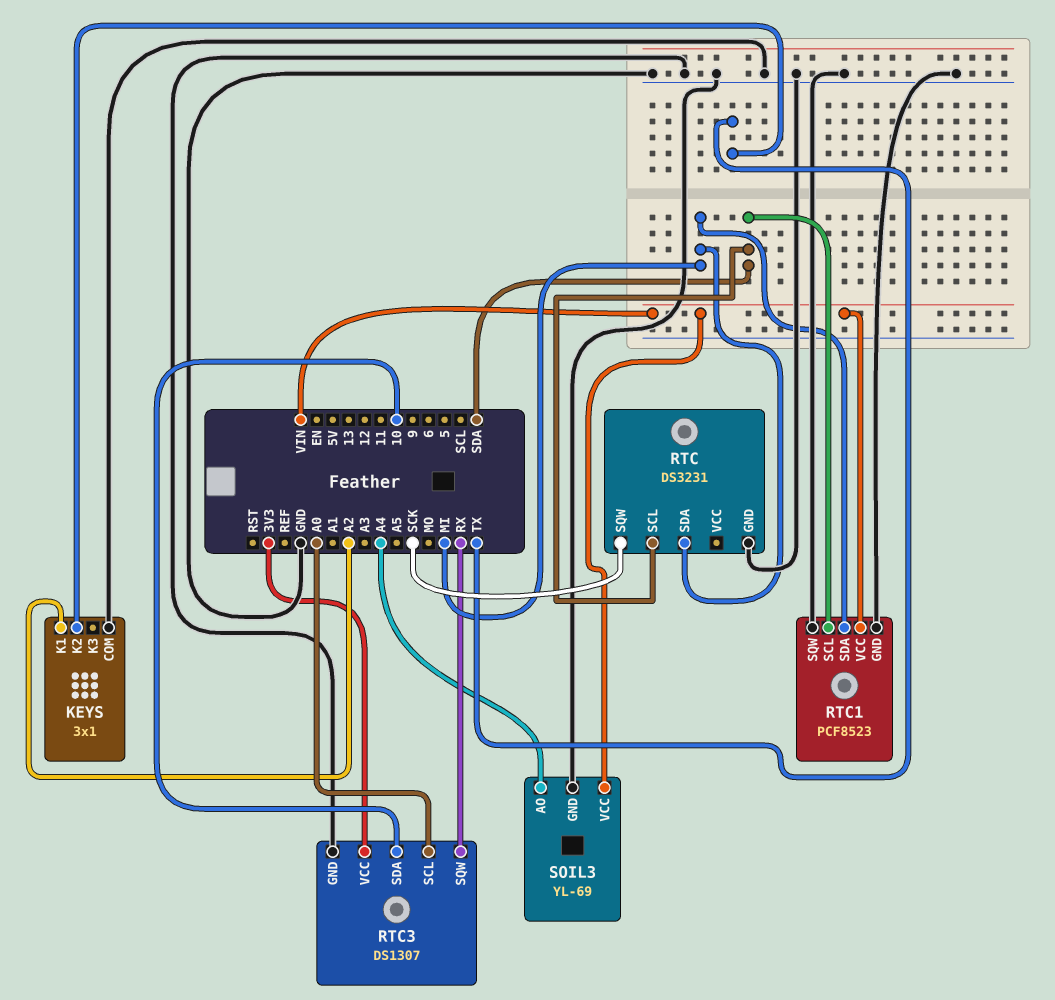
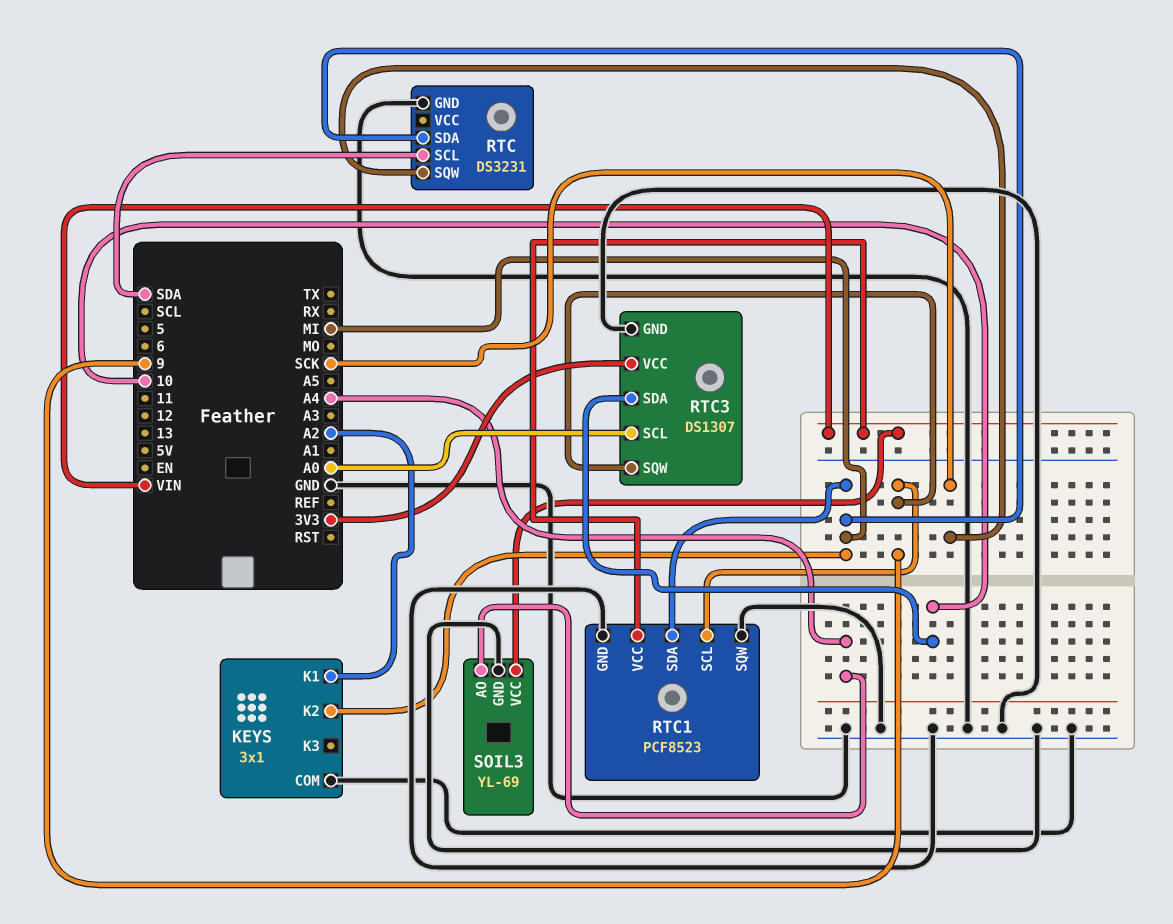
KEYS pin K2: TX -> MI
RTC1 pin SCL: SDA -> 9
RTC3 pin SQW: RX -> 9

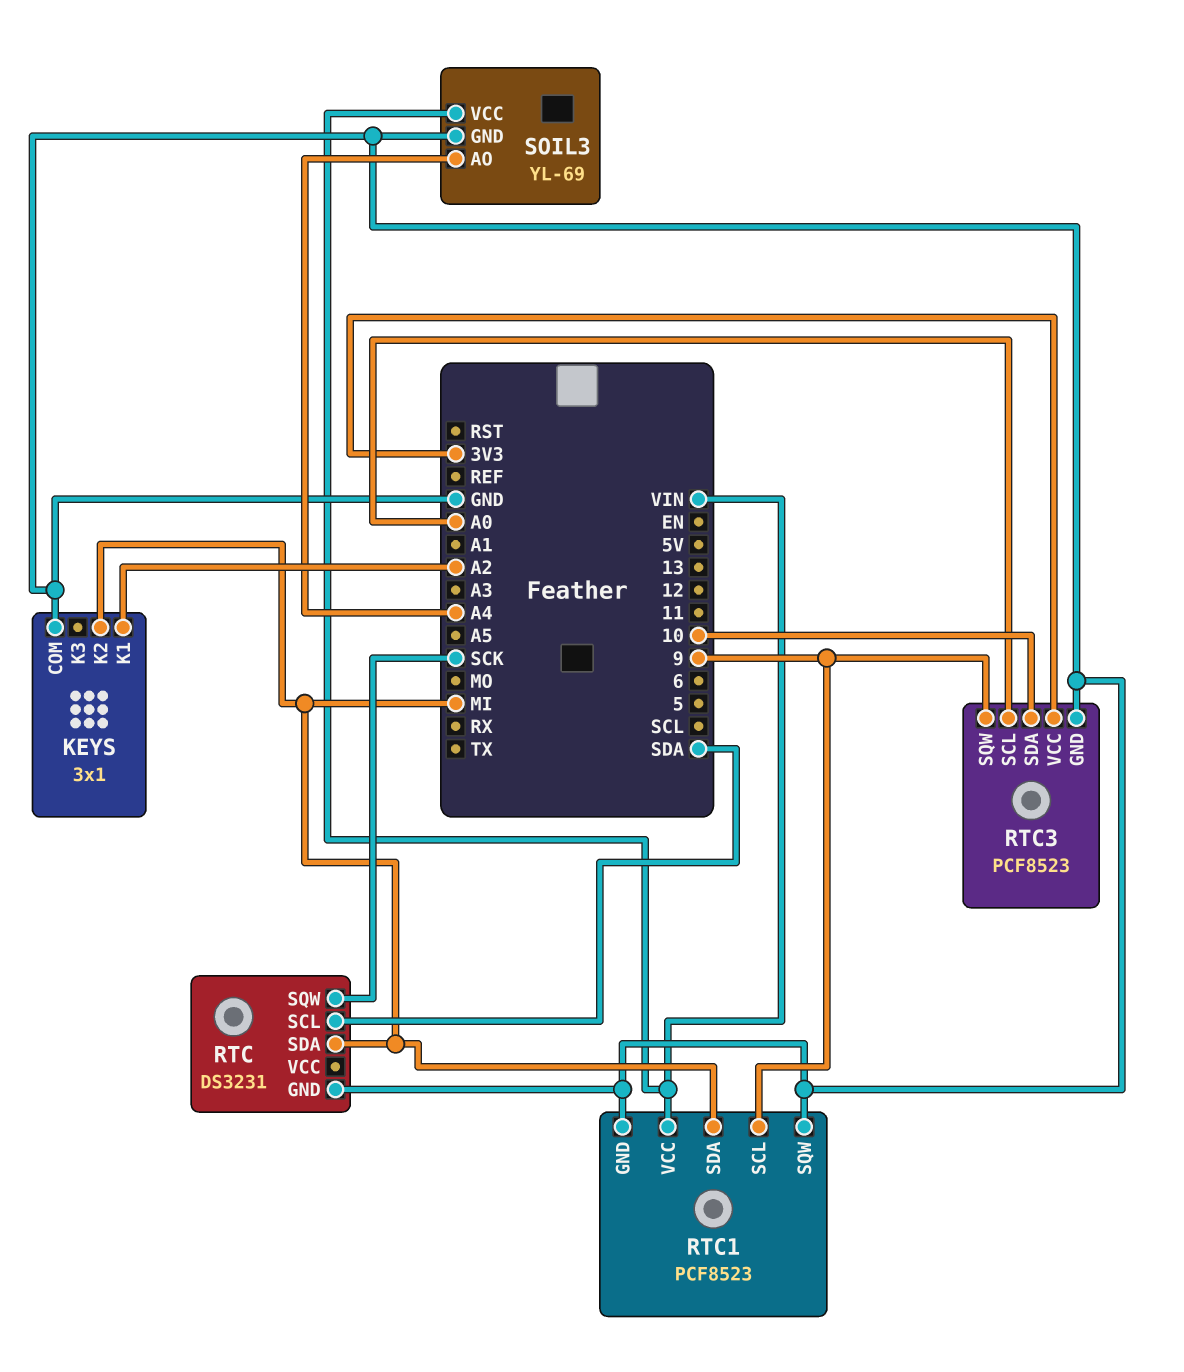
RTC3: DS1307 -> PCF8523

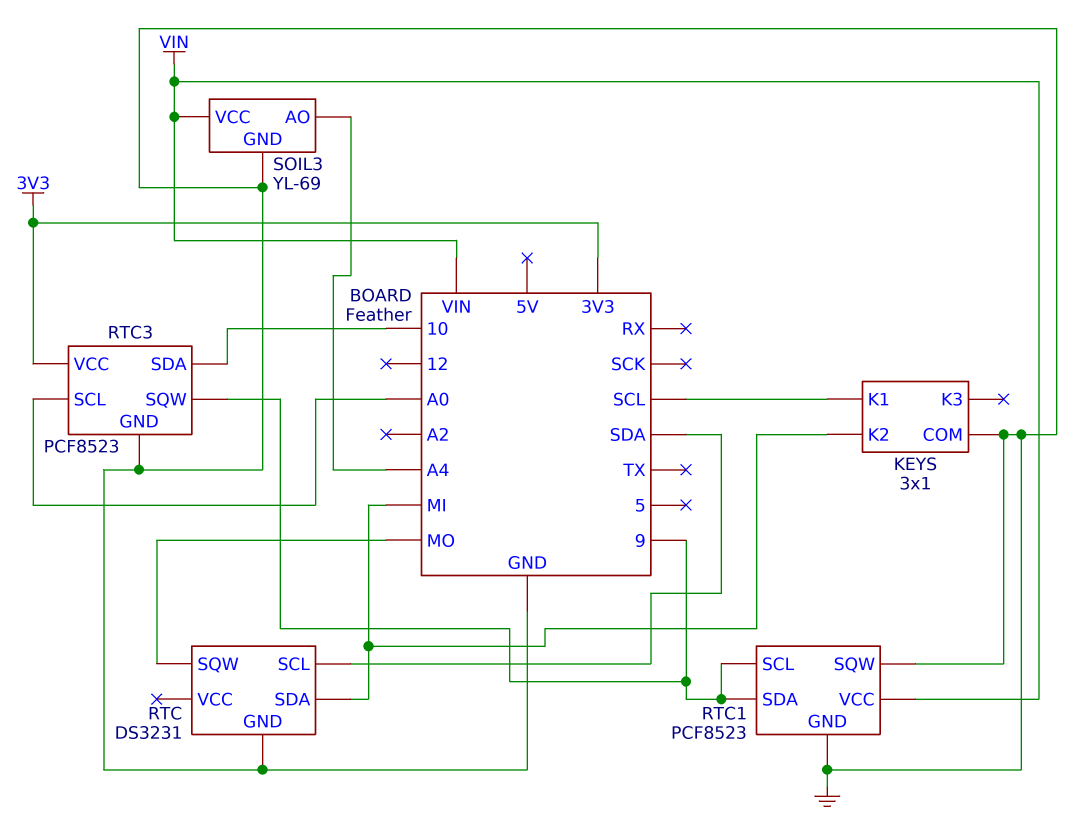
KEYS pin K1: A2 -> SCL
RTC pin SQW: SCK -> MO
RTC1 pin SDA: MI -> 9

